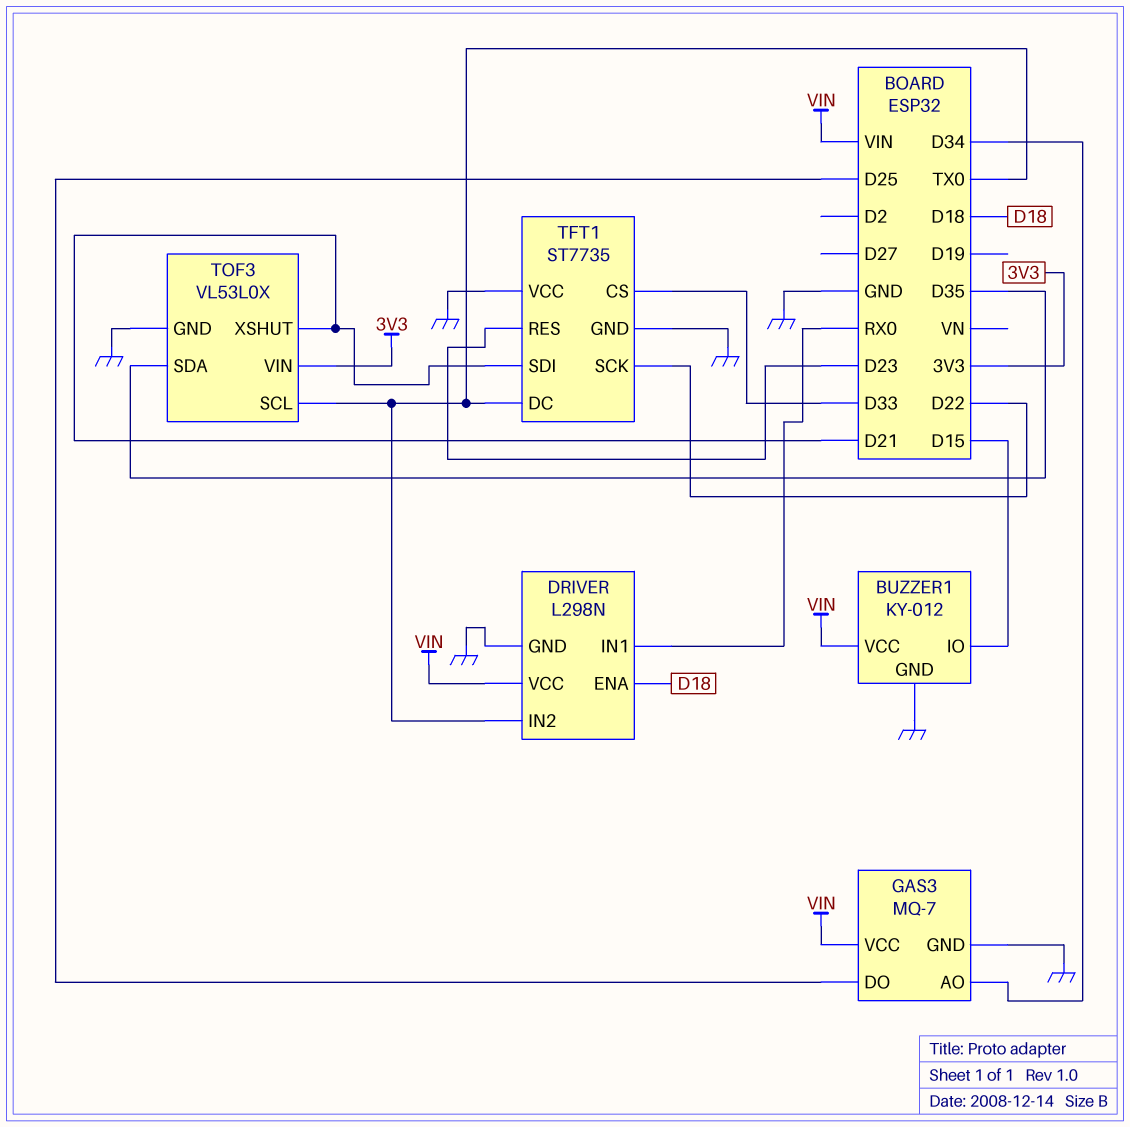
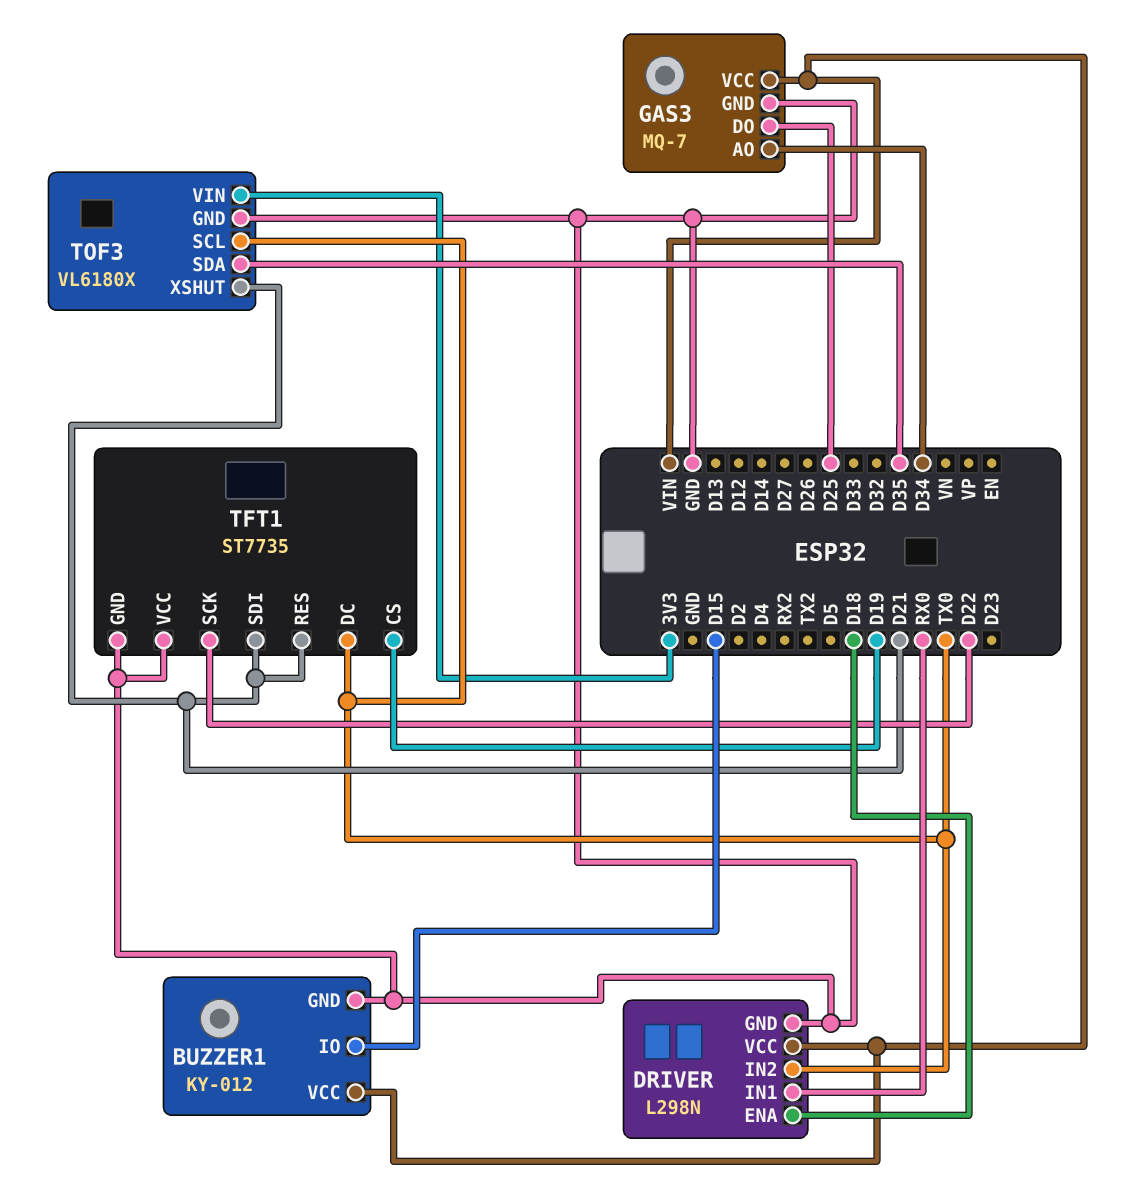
TFT1 pin CS: D33 -> D19
TFT1 pin RES: D23 -> D21
TOF3: VL53L0X -> VL6180X

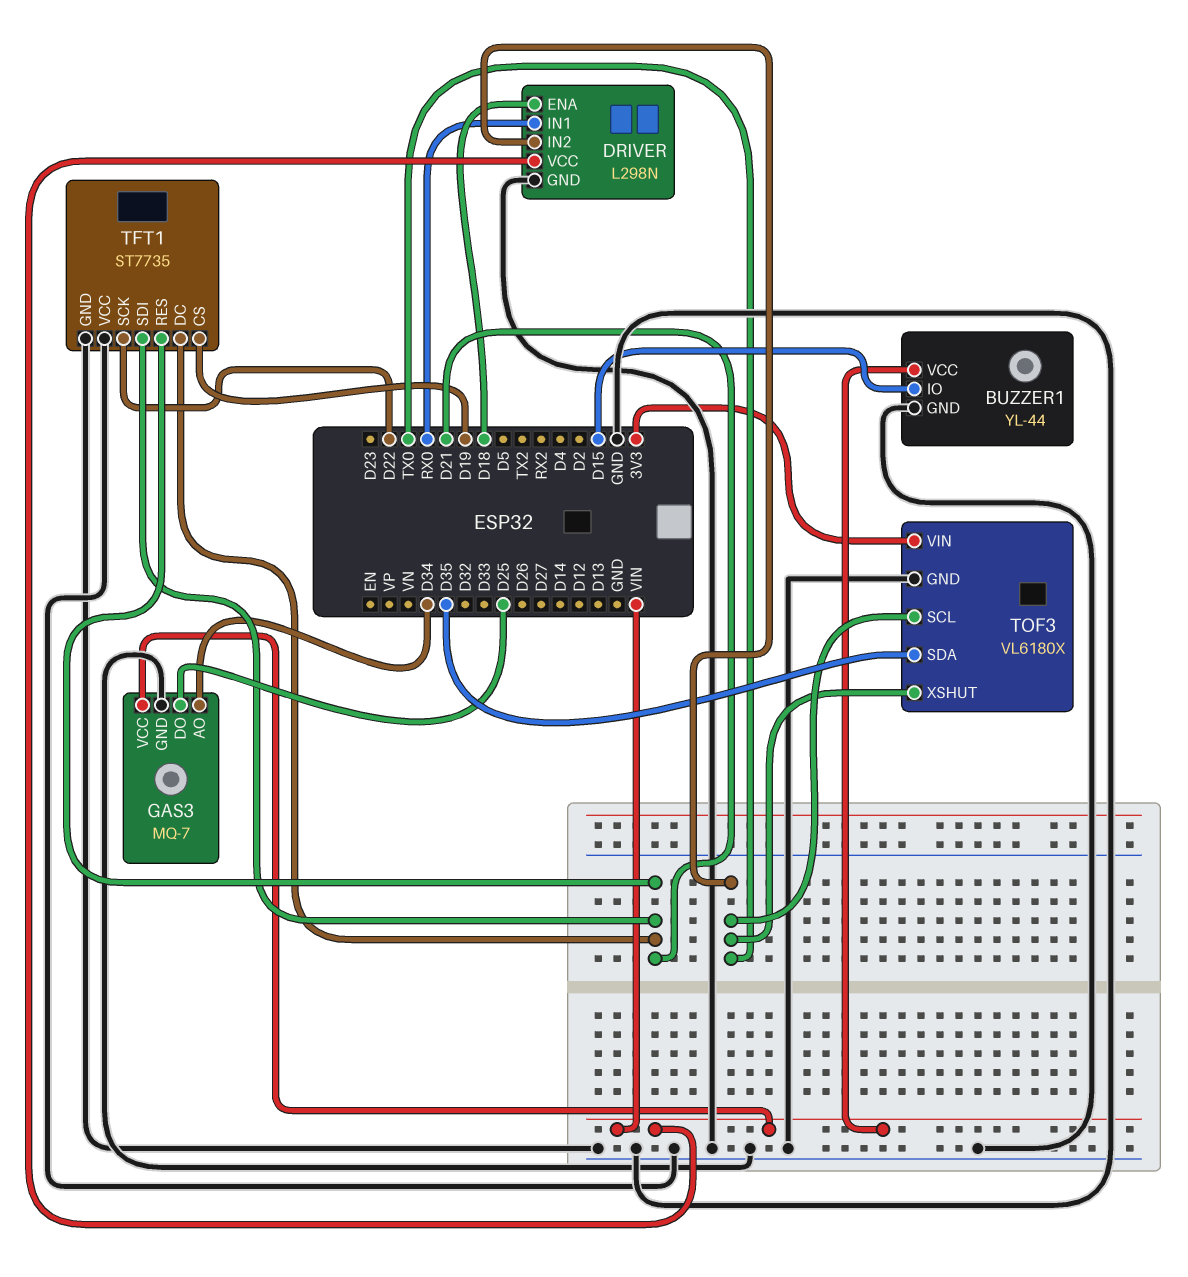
BUZZER1: KY-012 -> YL-44
TFT1 pin DC: TX0 -> D21
TOF3 pin XSHUT: D21 -> TX0

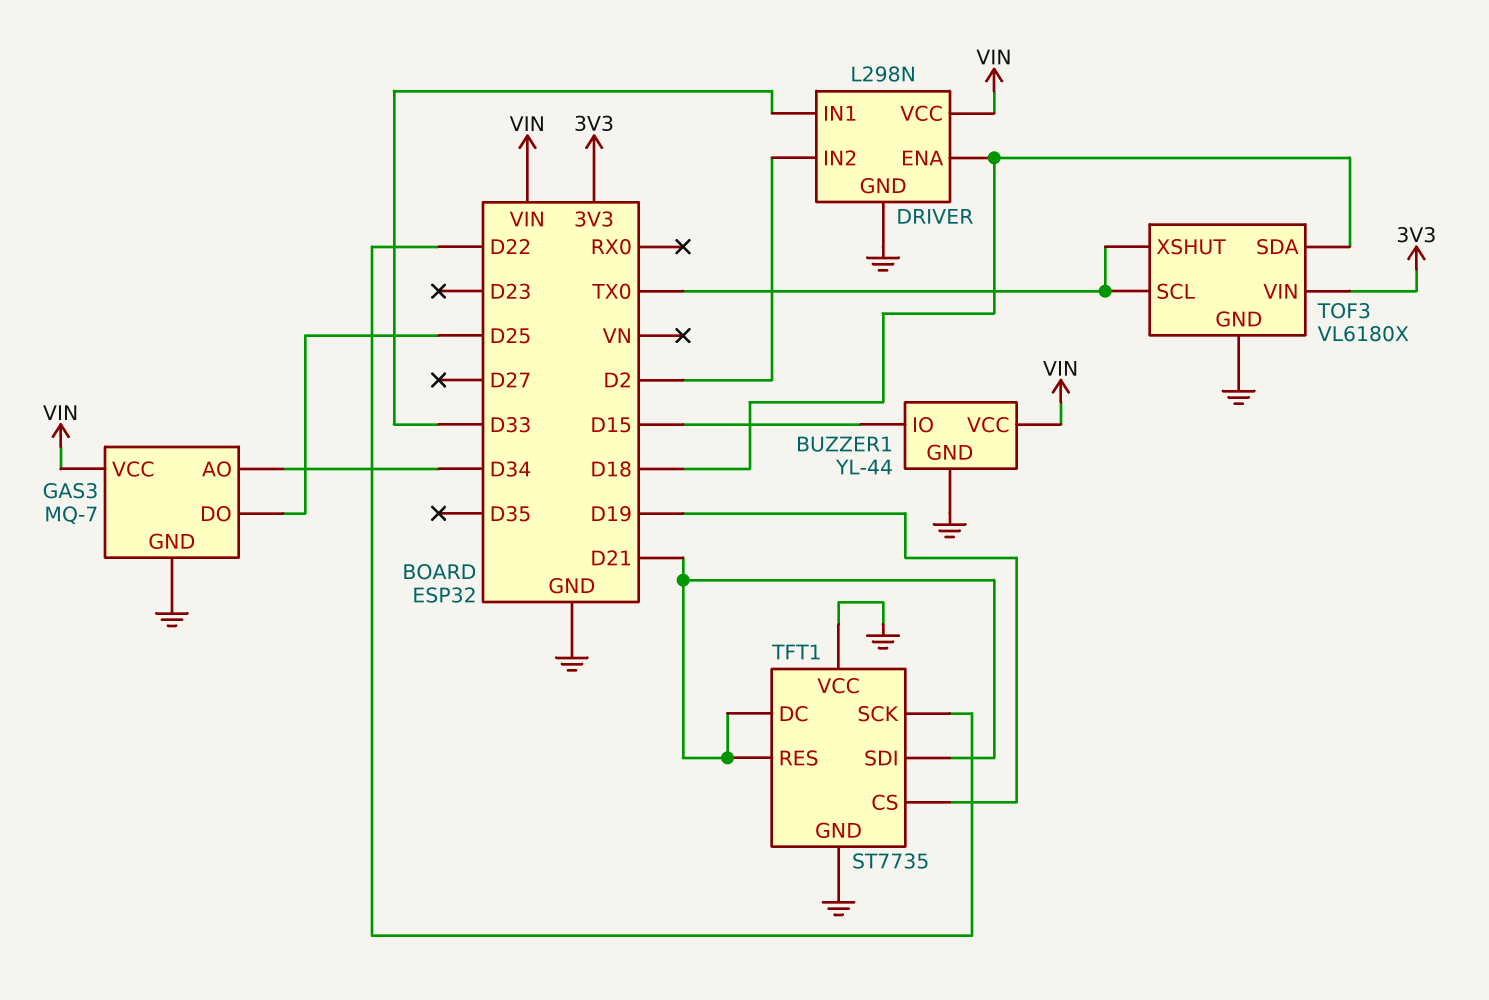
DRIVER pin IN1: RX0 -> D33
DRIVER pin IN2: TX0 -> D2
TOF3 pin SDA: D35 -> D18

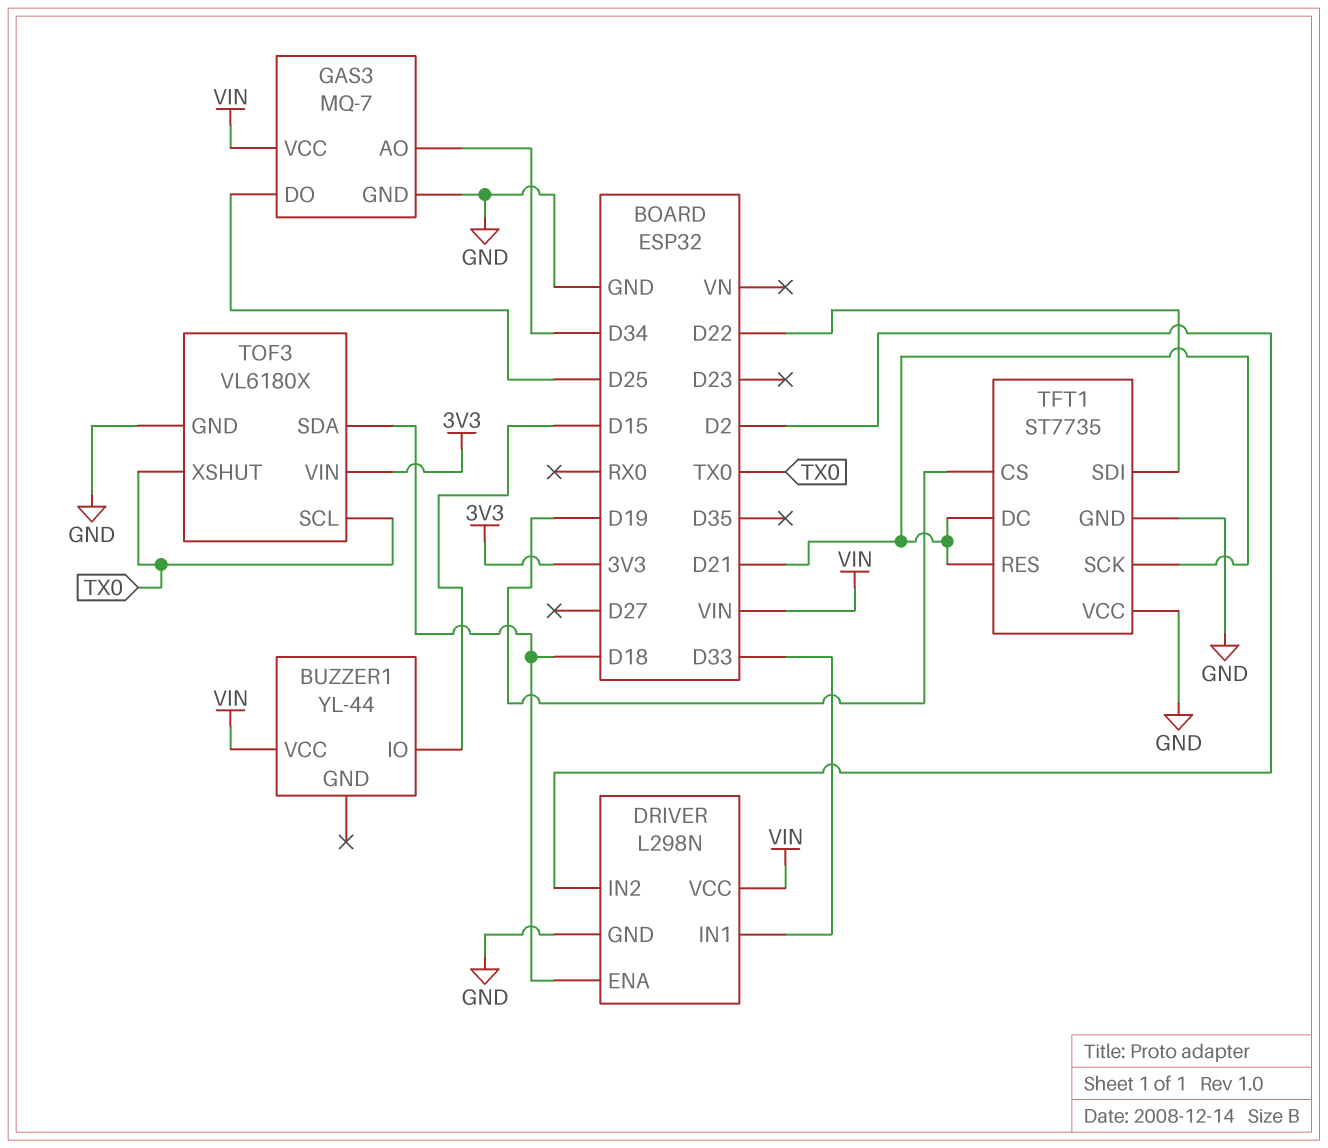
BUZZER1 pin GND: GND -> none
TFT1 pin SCK: D22 -> D21
TFT1 pin SDI: D21 -> D22

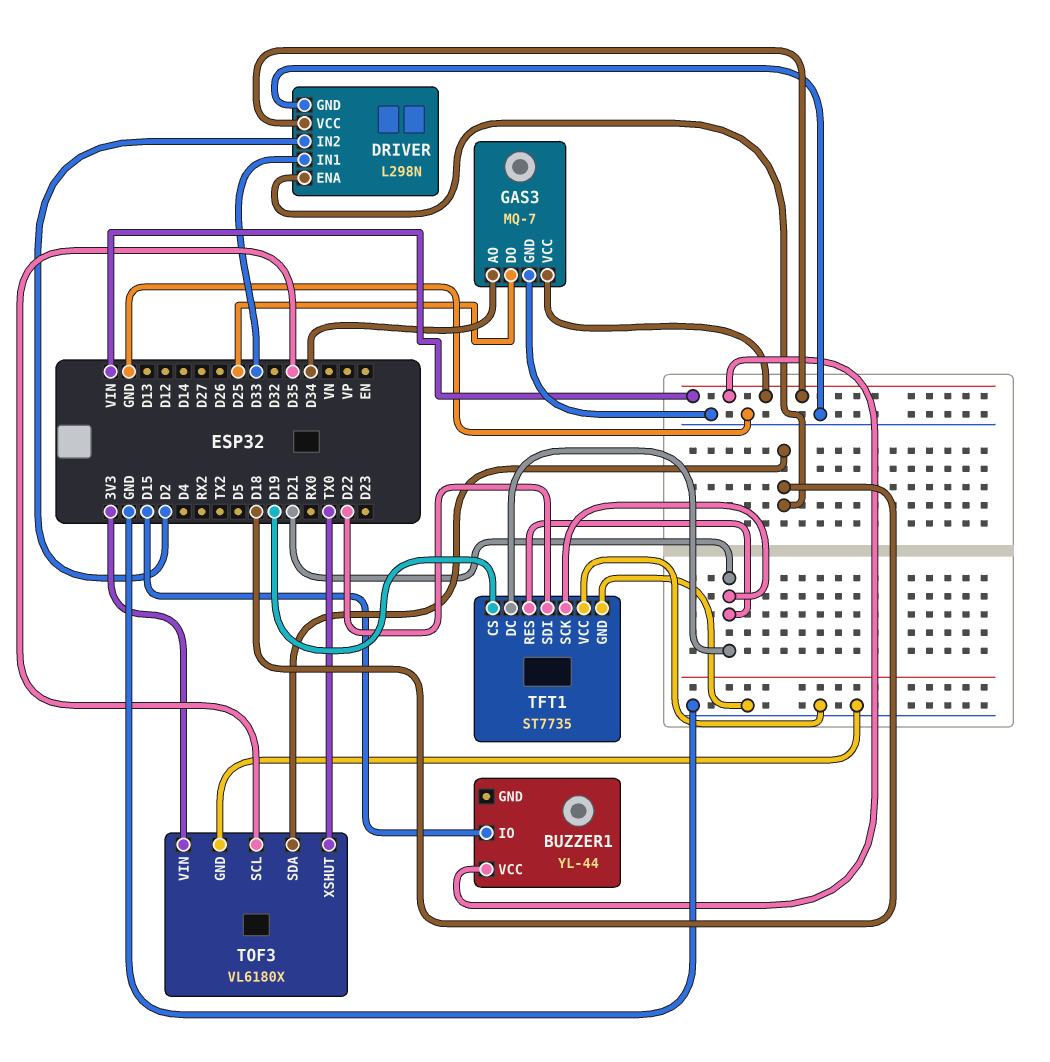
TOF3 pin SCL: TX0 -> D35

